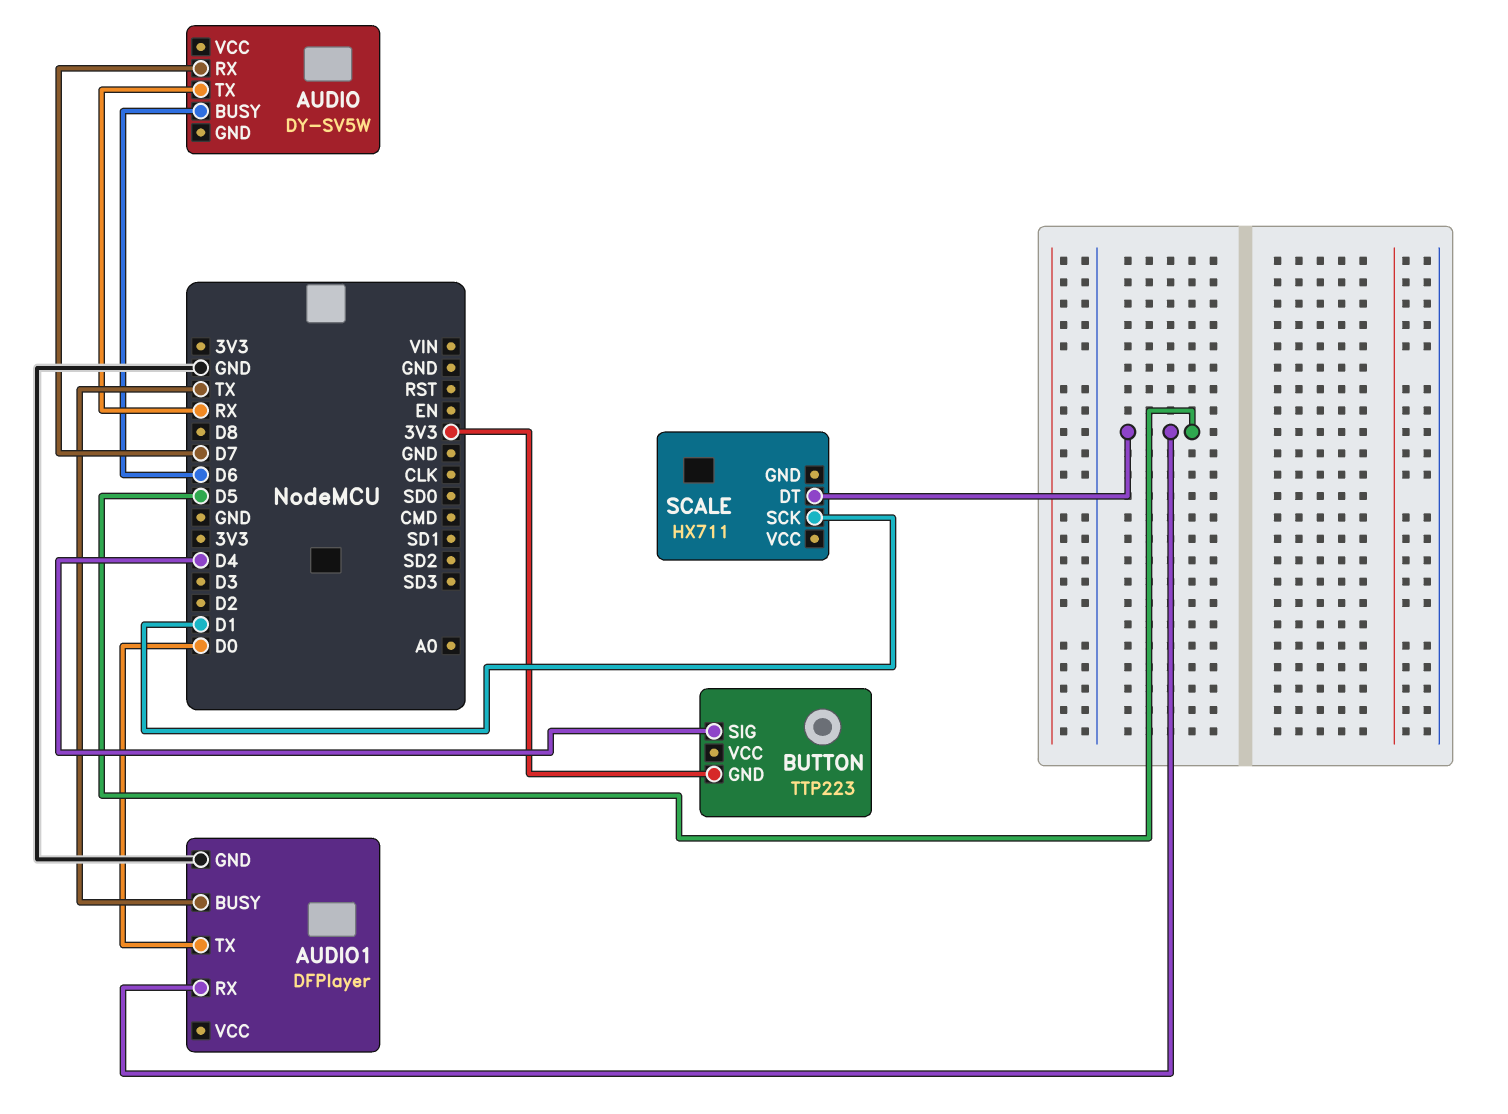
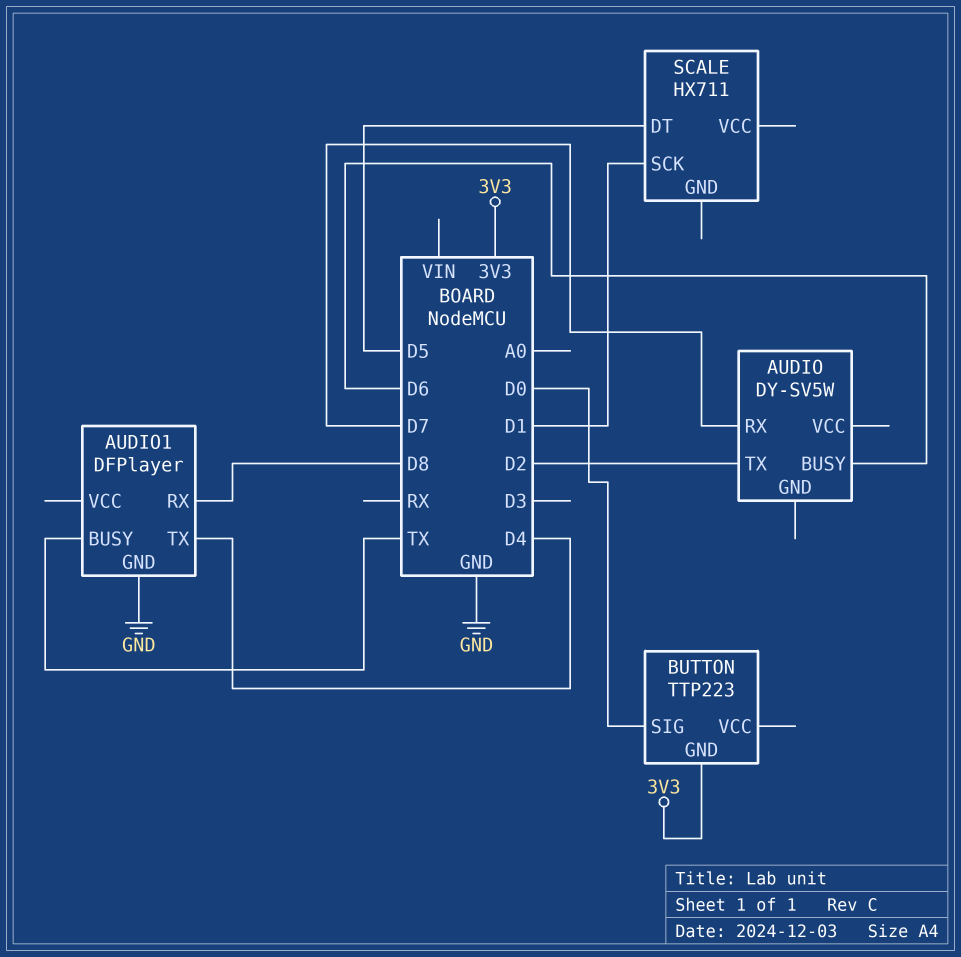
AUDIO pin TX: RX -> D2
AUDIO1 pin RX: D5 -> D8
AUDIO1 pin TX: D0 -> D4
BUTTON pin SIG: D4 -> D0

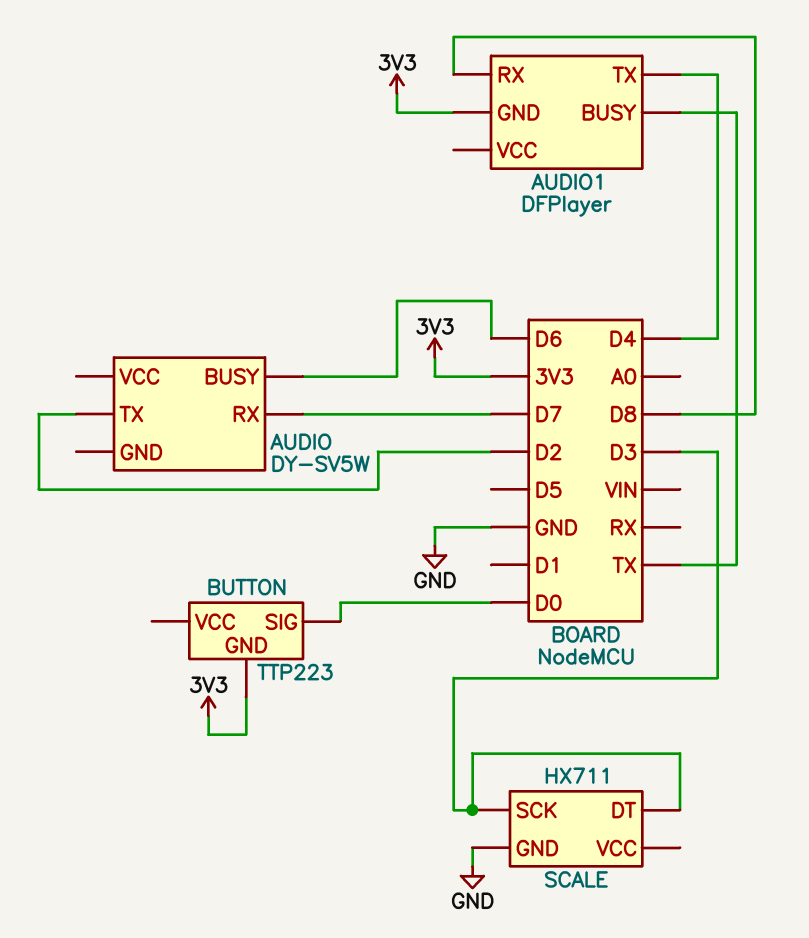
AUDIO1 pin GND: GND -> 3V3
SCALE pin DT: D5 -> D3
SCALE pin GND: none -> GND
SCALE pin SCK: D1 -> D3

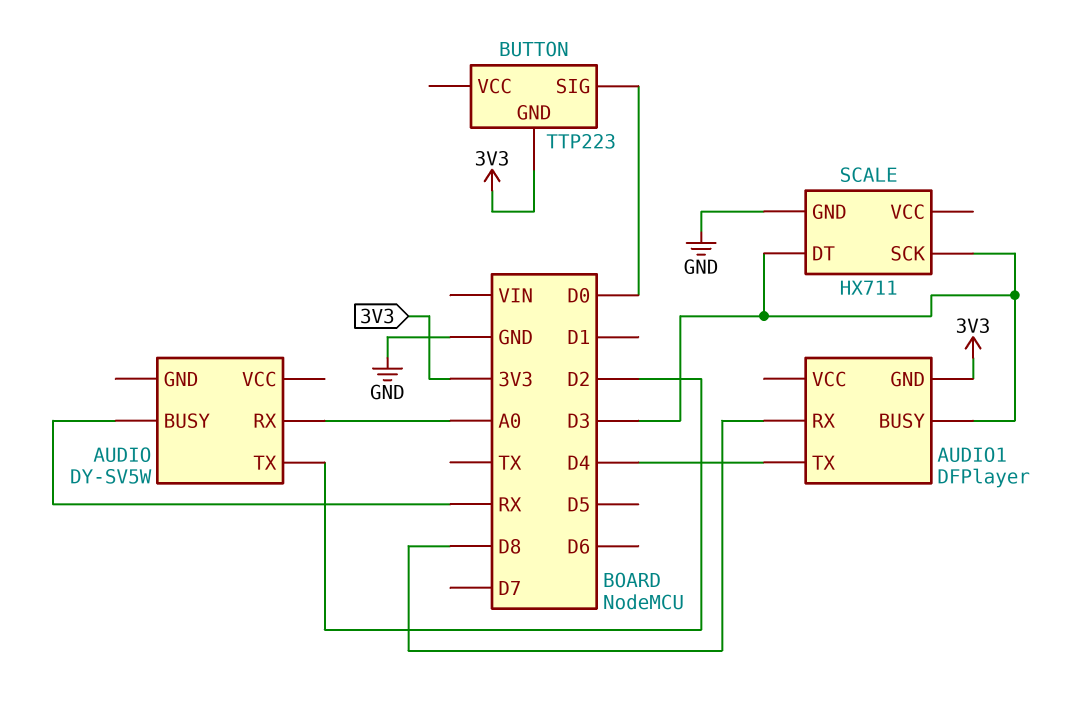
AUDIO pin BUSY: D6 -> RX
AUDIO pin RX: D7 -> A0
AUDIO1 pin BUSY: TX -> D3

